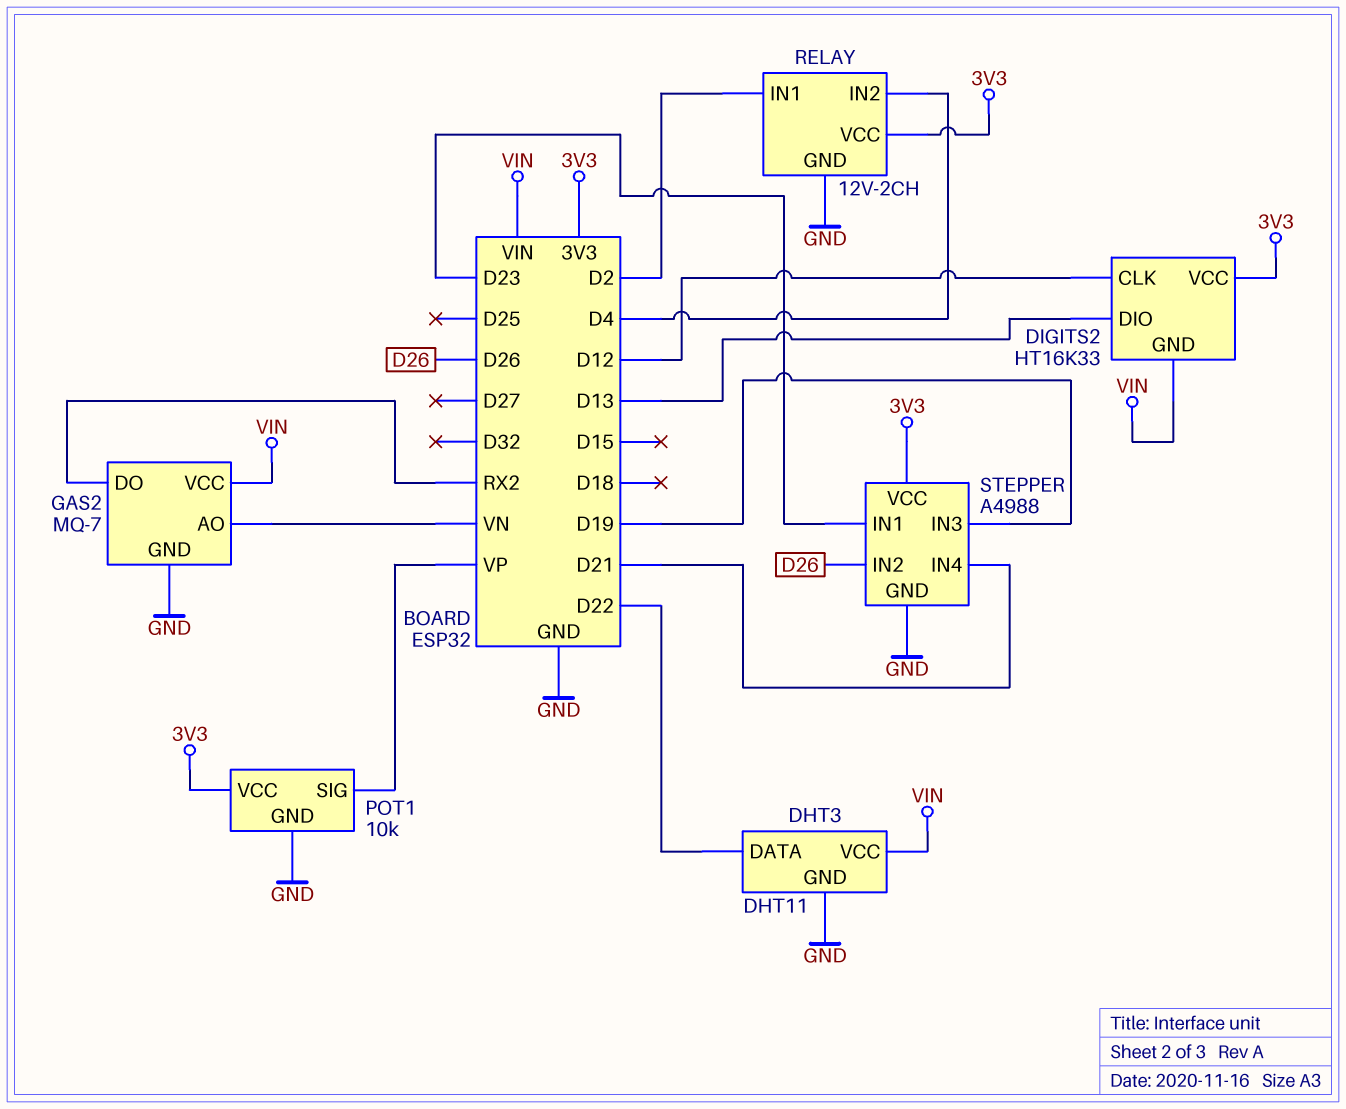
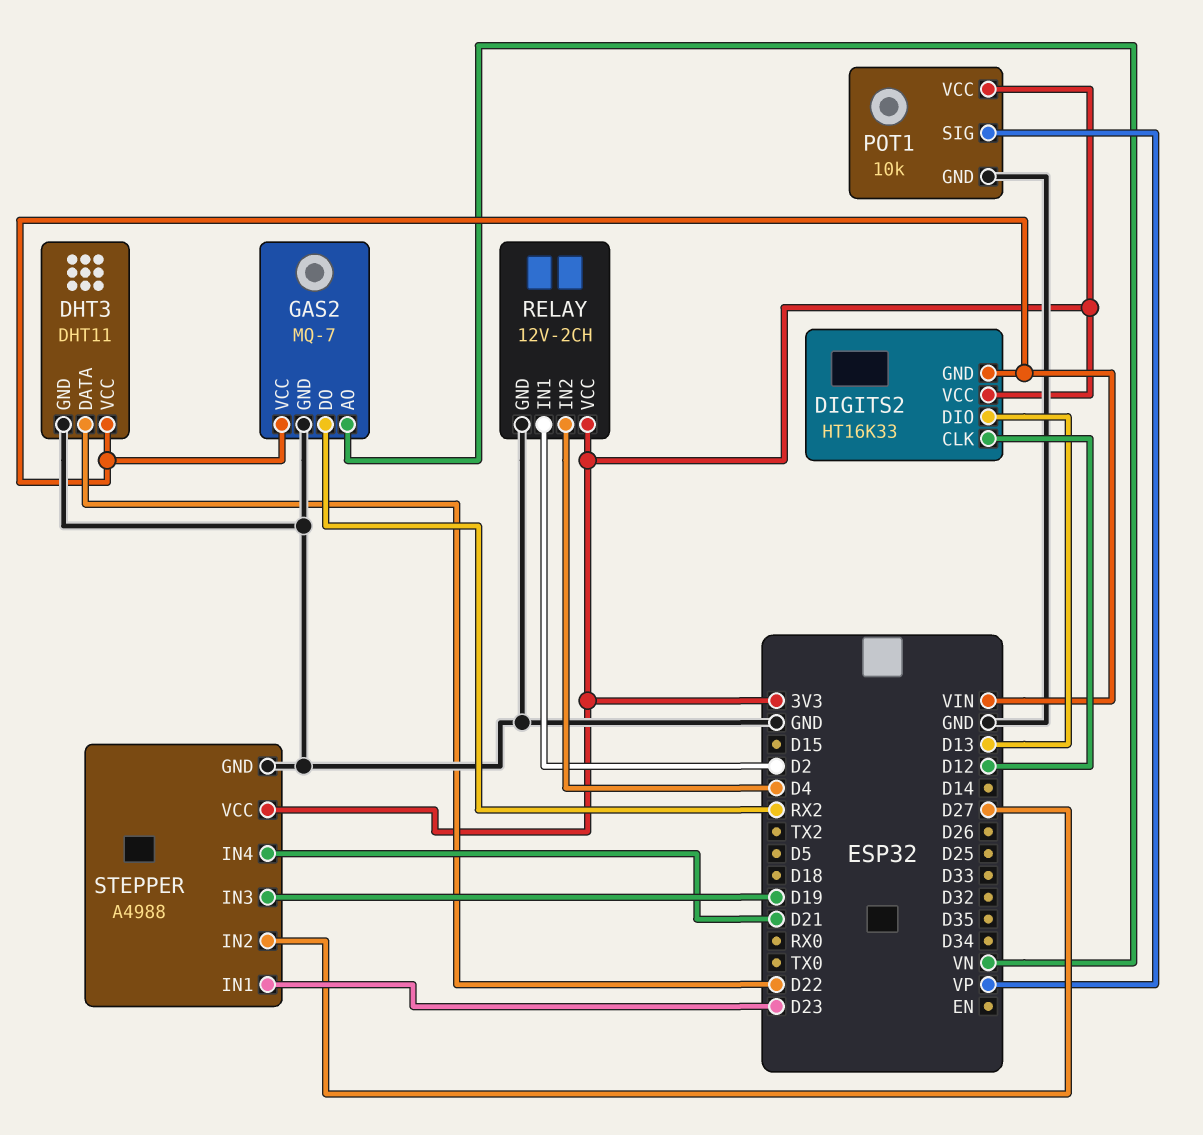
STEPPER pin IN2: D26 -> D27

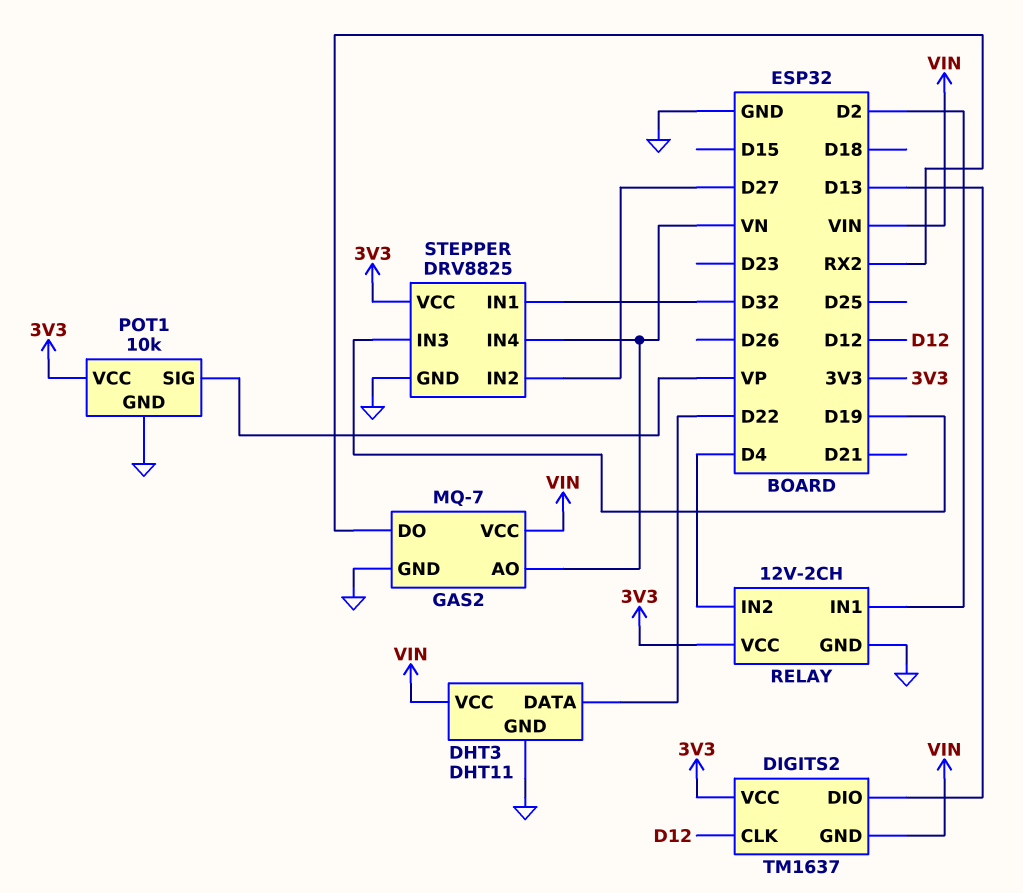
DIGITS2: HT16K33 -> TM1637
STEPPER: A4988 -> DRV8825
STEPPER pin IN1: D23 -> D32
STEPPER pin IN4: D21 -> VN

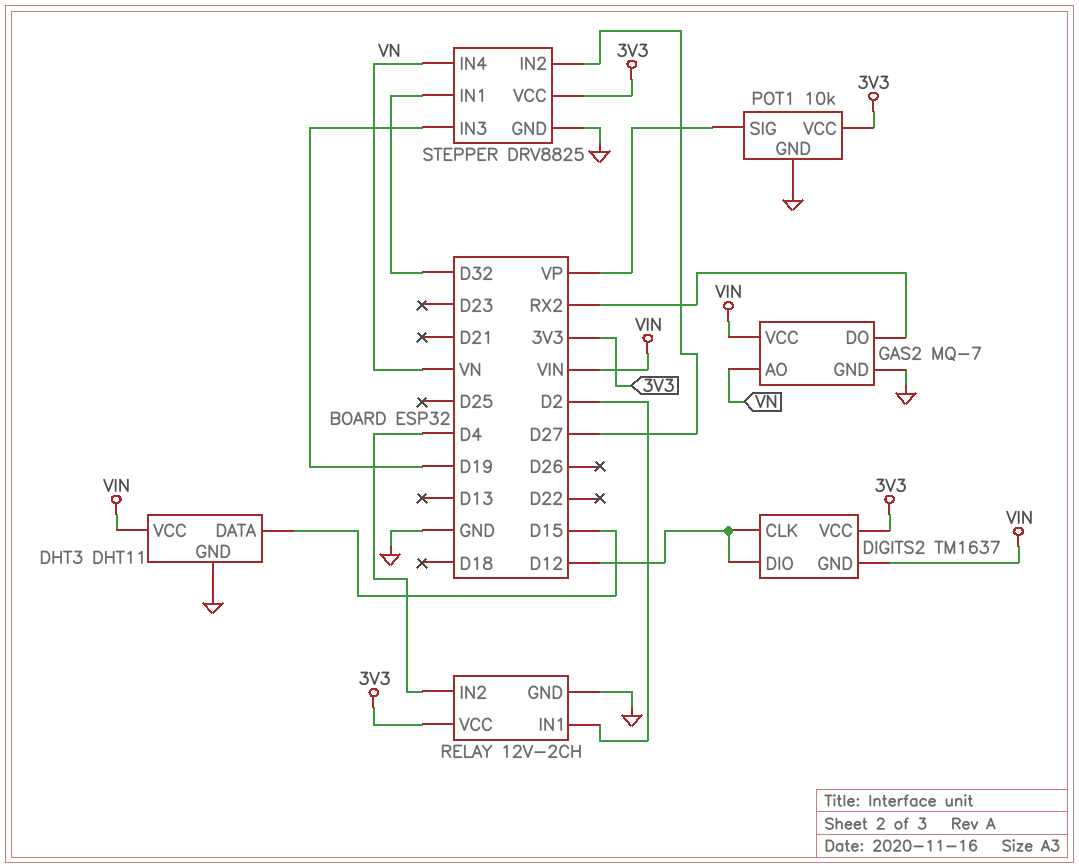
DHT3 pin DATA: D22 -> D15
DIGITS2 pin DIO: D13 -> D12

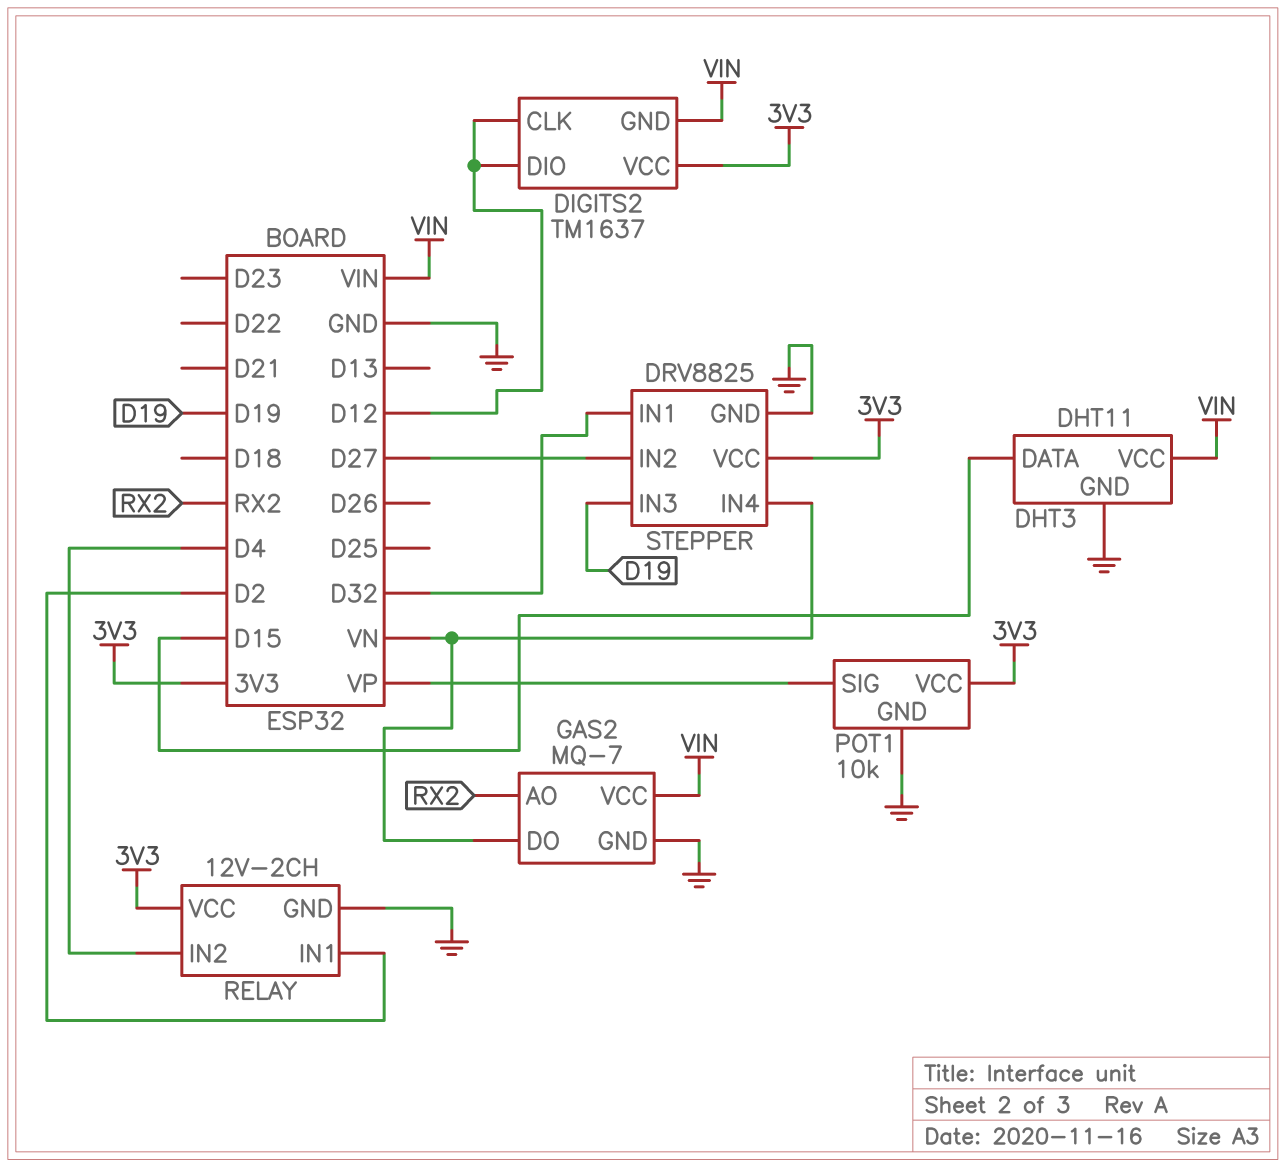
GAS2 pin AO: VN -> RX2
GAS2 pin DO: RX2 -> VN

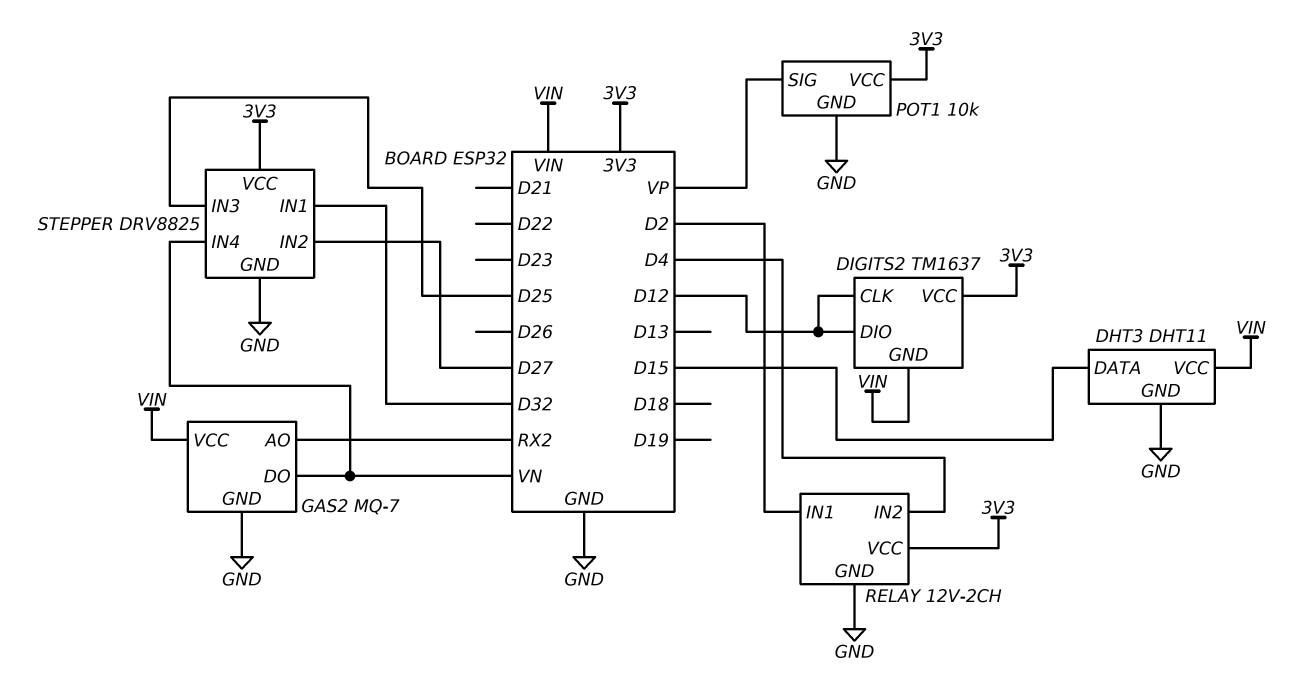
STEPPER pin IN3: D19 -> D25

